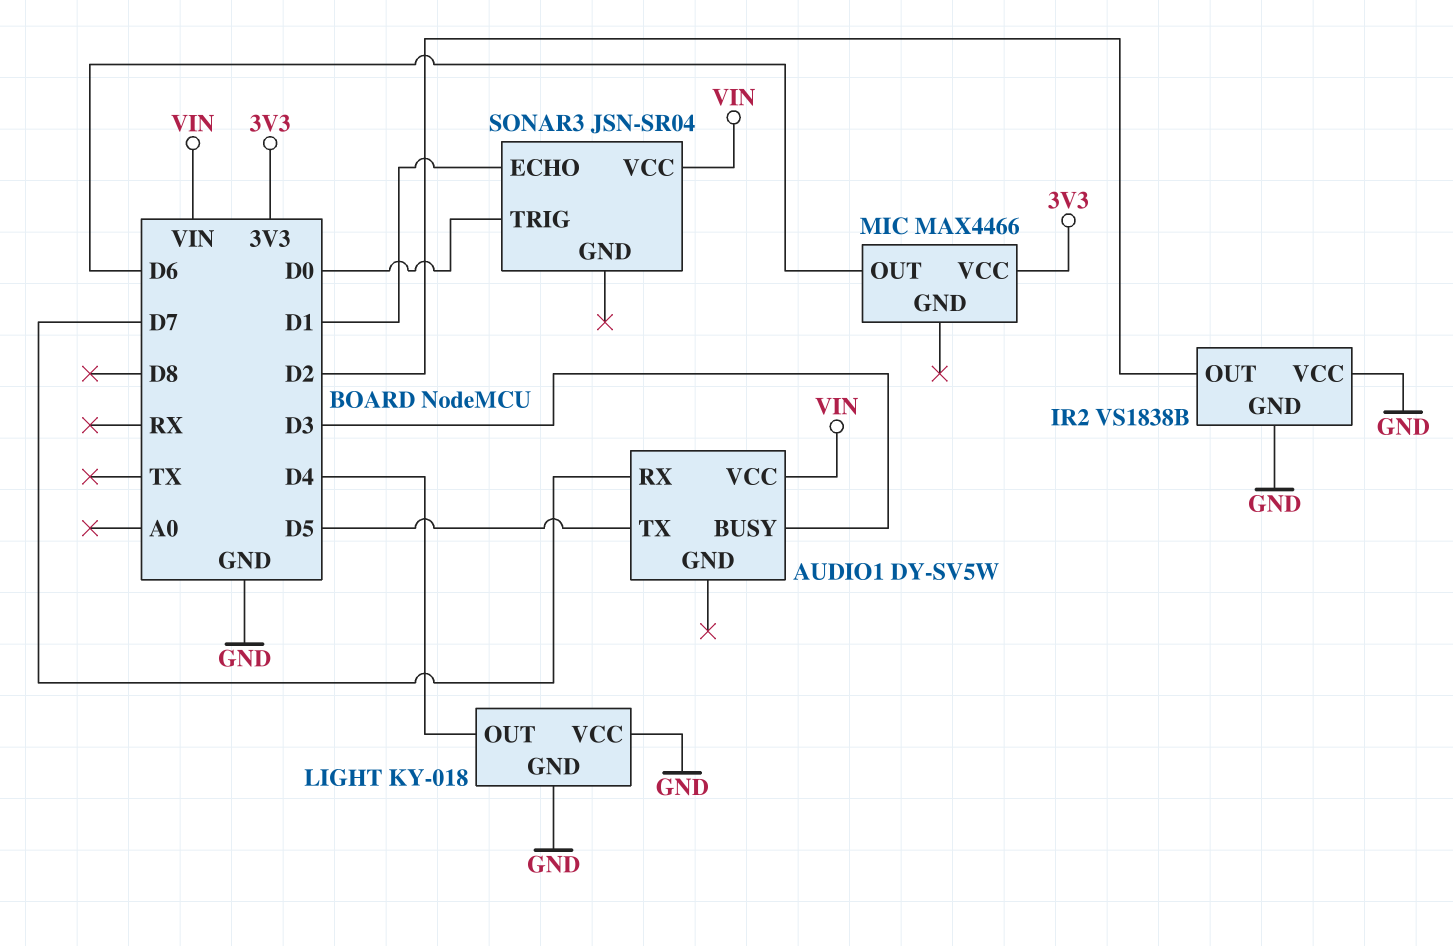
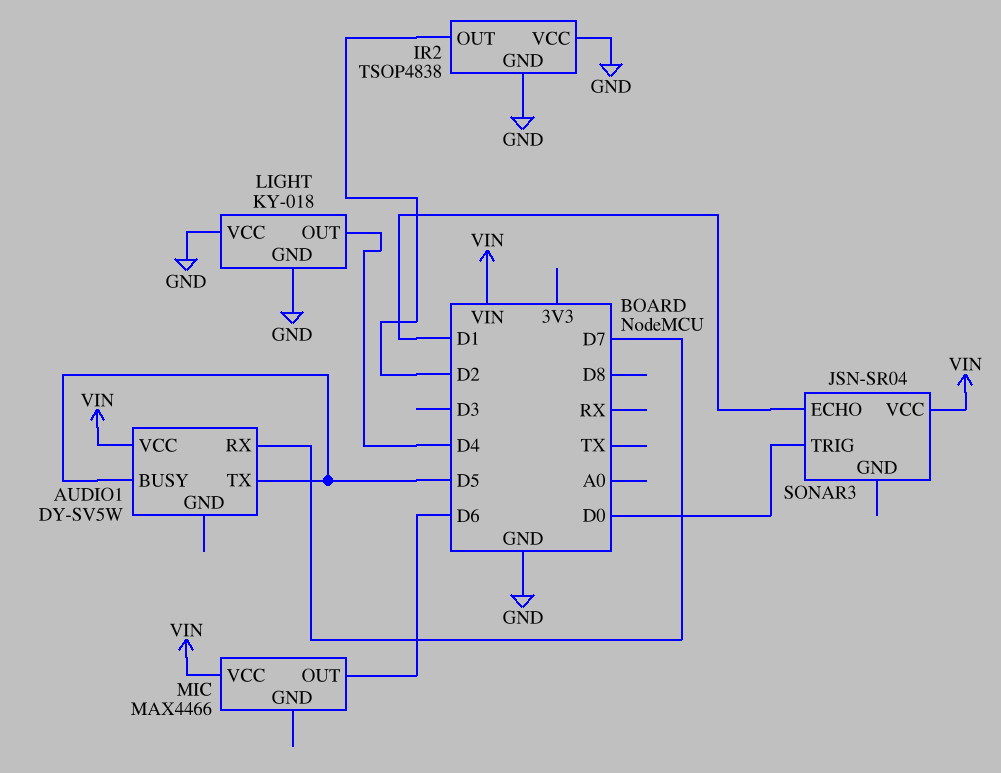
AUDIO1 pin BUSY: D3 -> D5
IR2: VS1838B -> TSOP4838
MIC pin VCC: 3V3 -> VIN

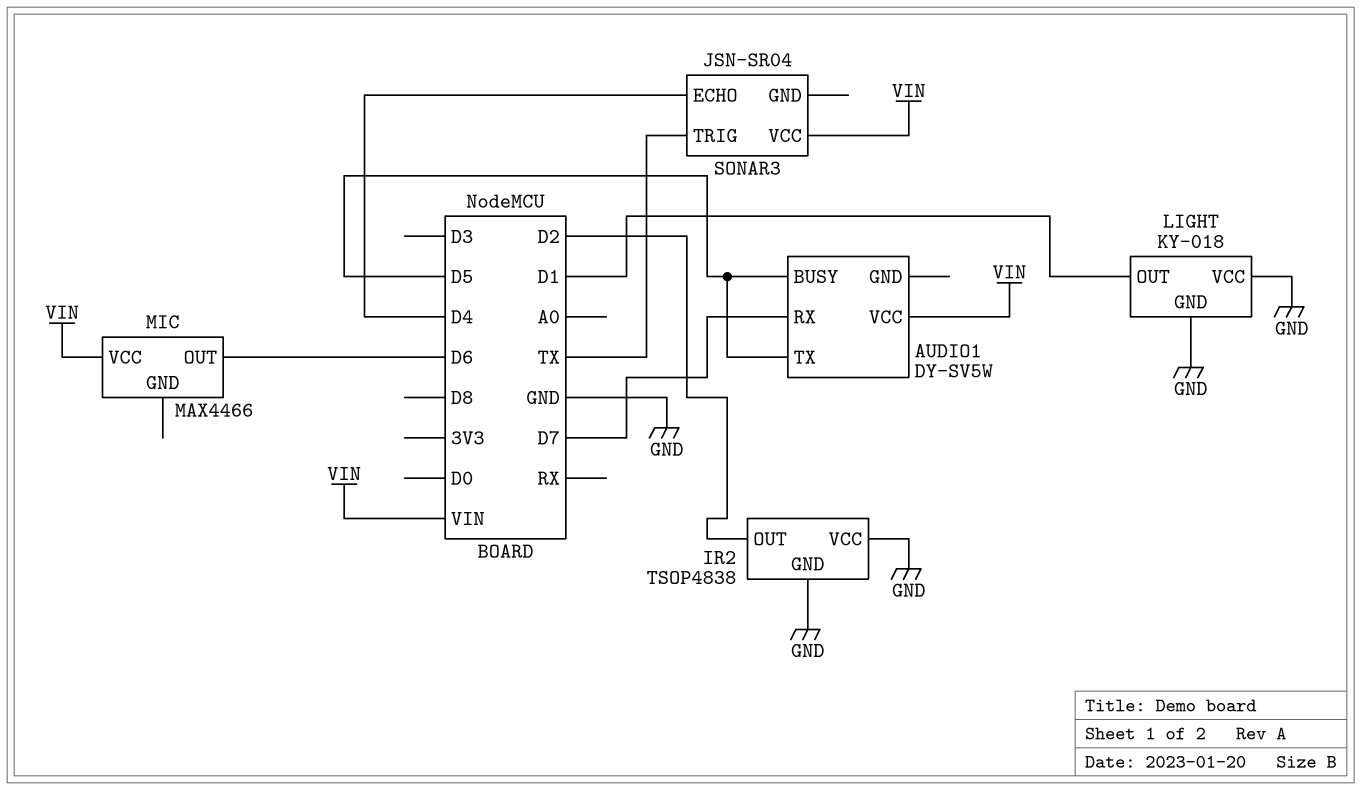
LIGHT pin OUT: D4 -> D1
SONAR3 pin ECHO: D1 -> D4
SONAR3 pin TRIG: D0 -> TX

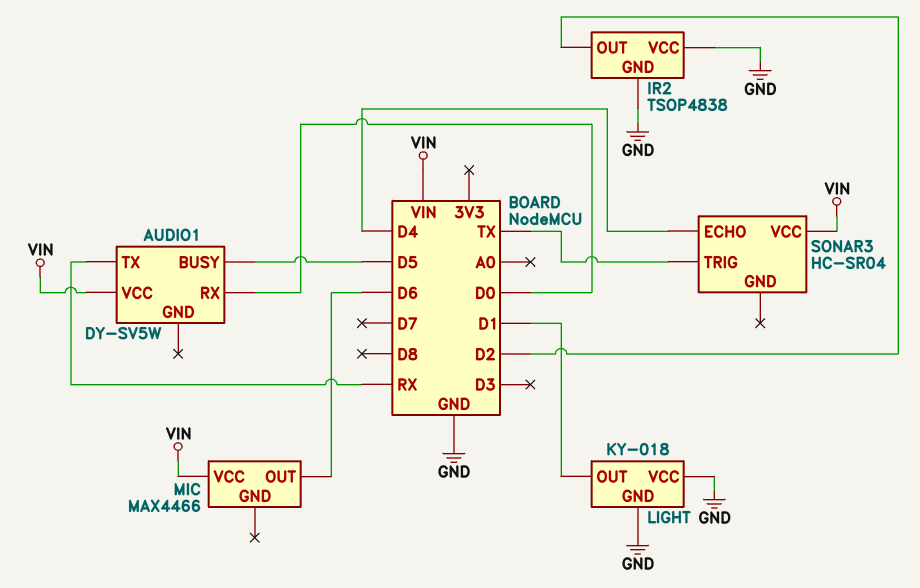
AUDIO1 pin RX: D7 -> D0
AUDIO1 pin TX: D5 -> RX
SONAR3: JSN-SR04 -> HC-SR04

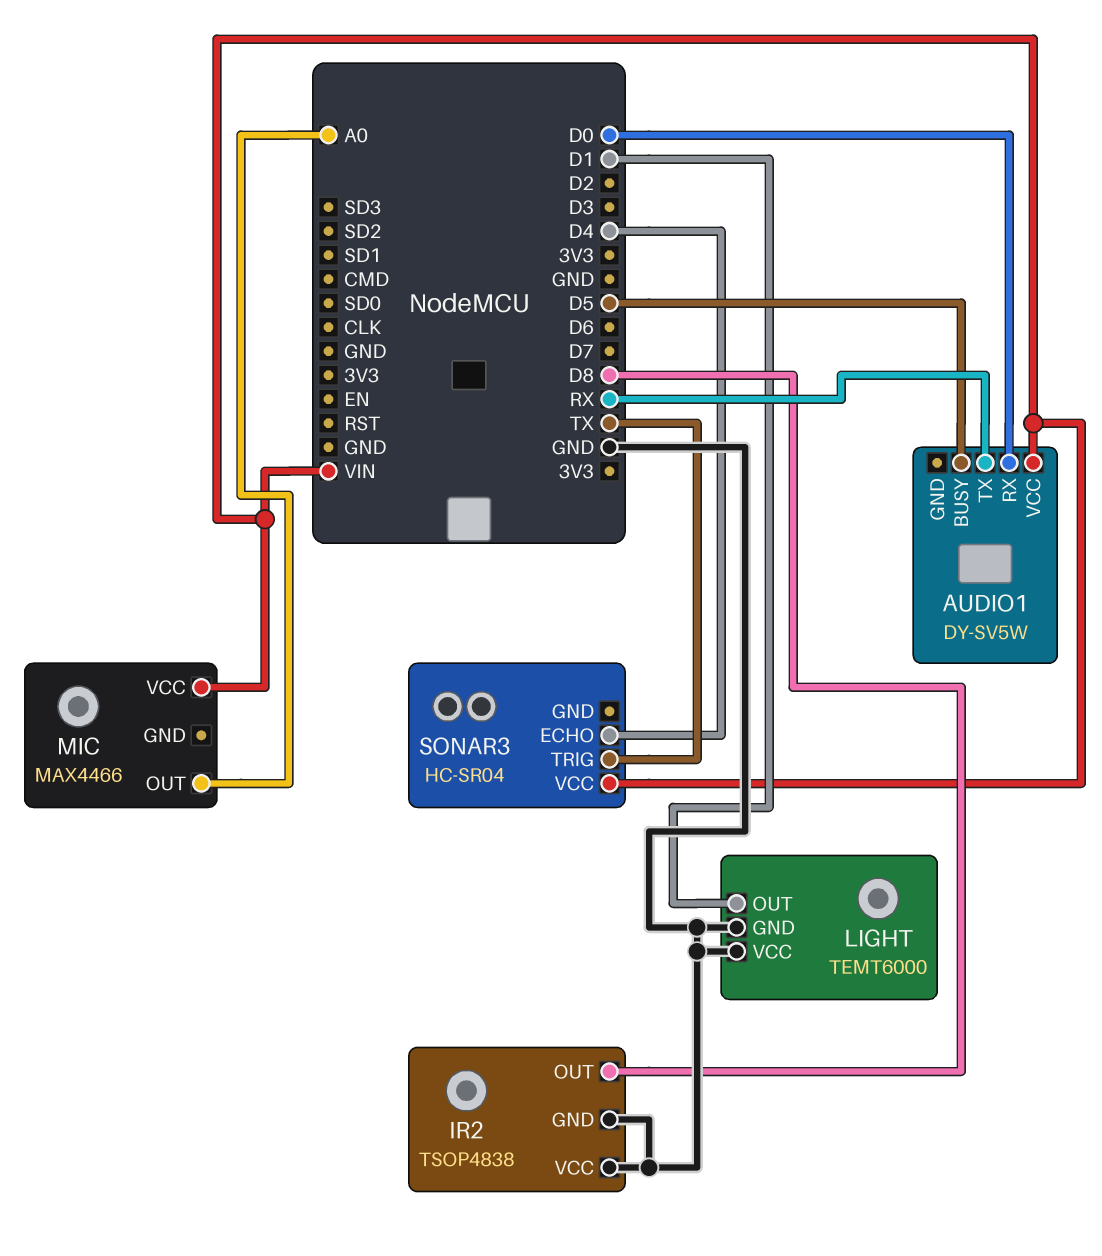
IR2 pin OUT: D2 -> D8
LIGHT: KY-018 -> TEMT6000
MIC pin OUT: D6 -> A0

